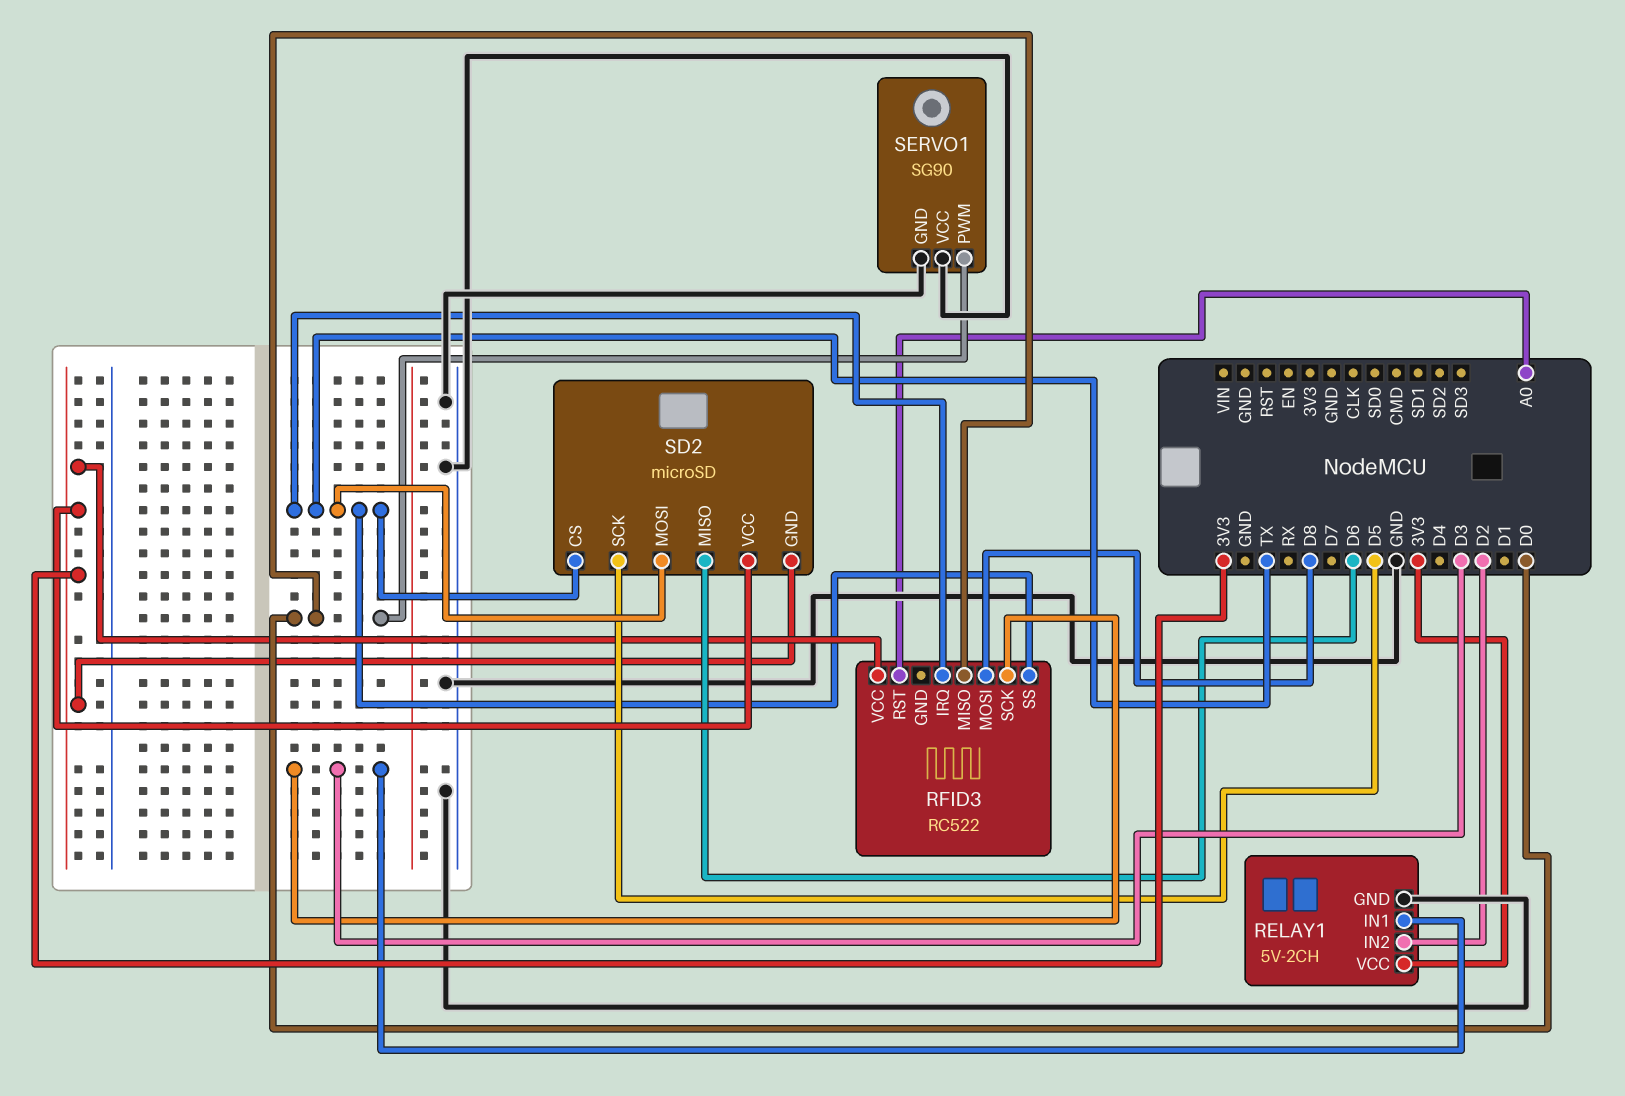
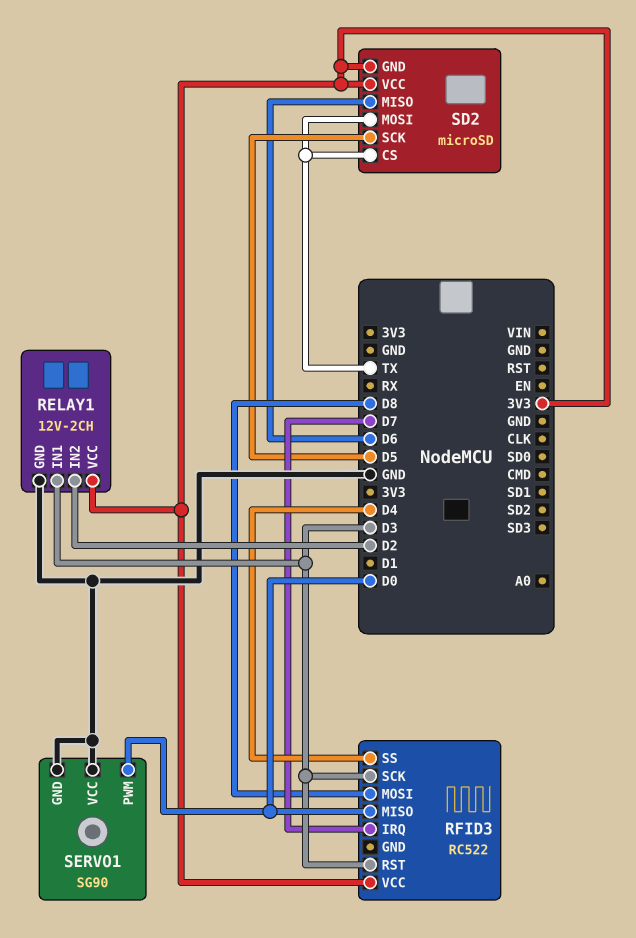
RELAY1: 5V-2CH -> 12V-2CH
RFID3 pin IRQ: TX -> D7
RFID3 pin RST: A0 -> D3
RFID3 pin SS: TX -> D4

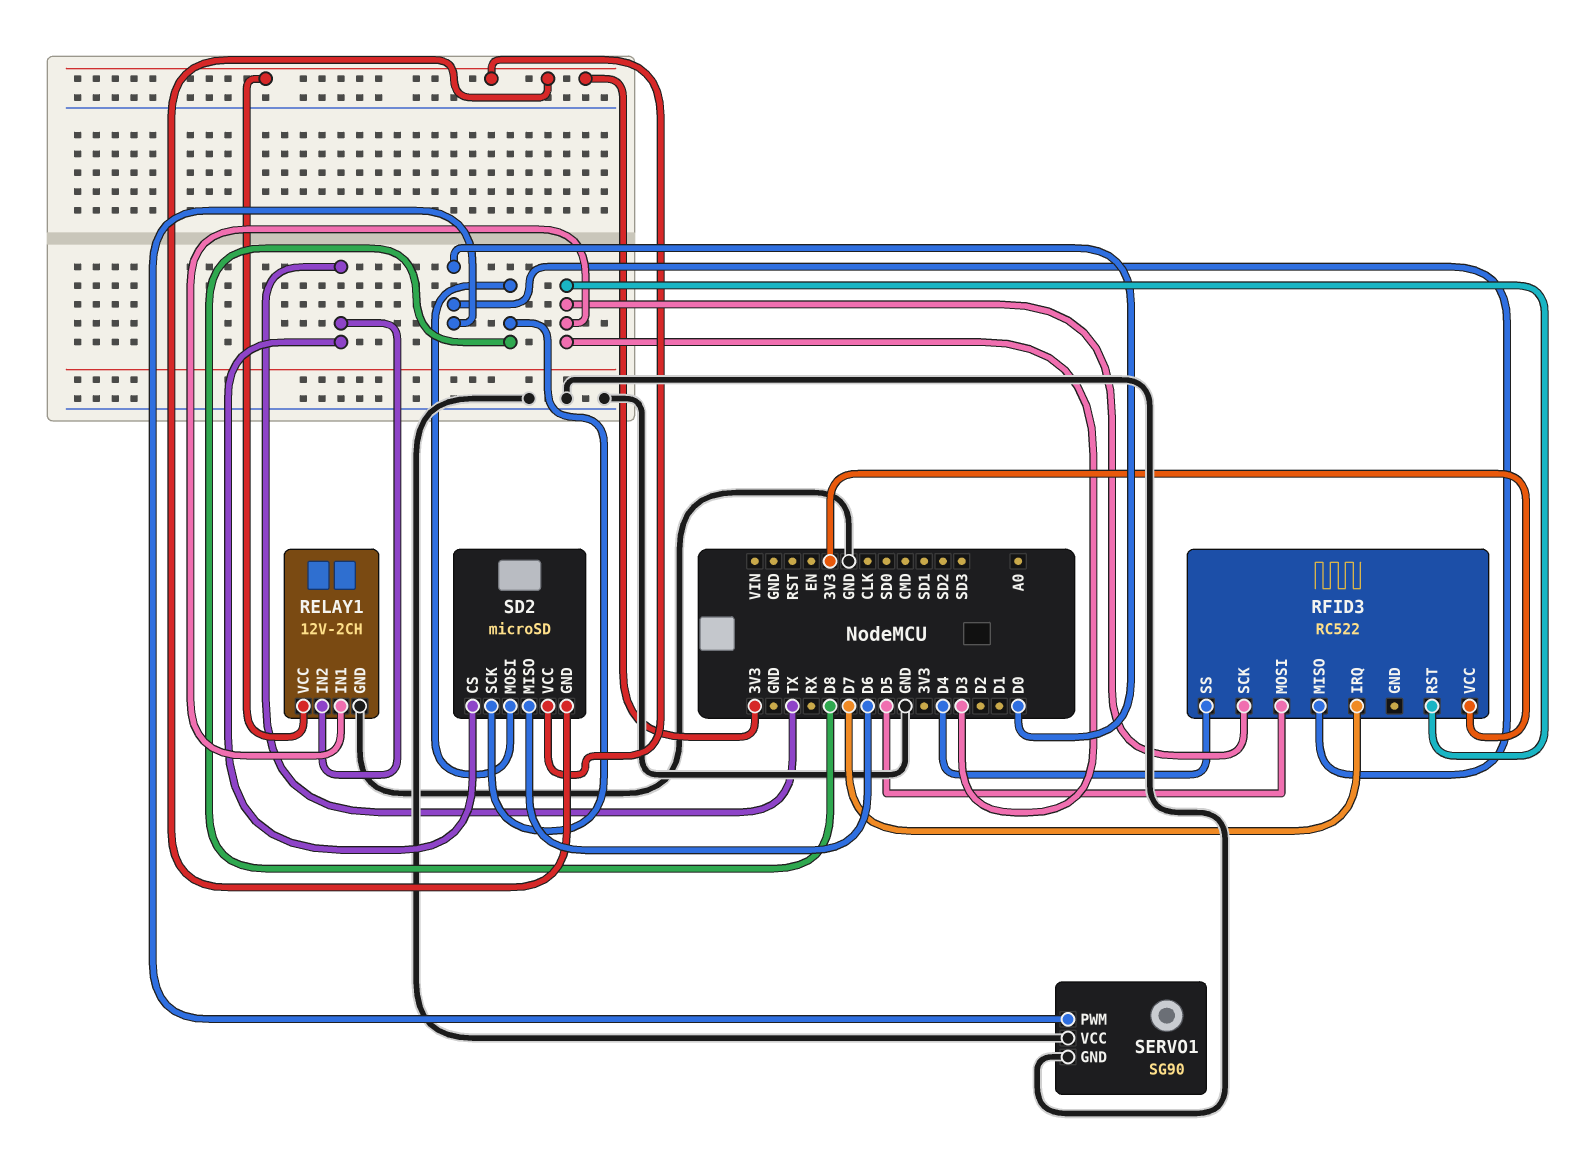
RELAY1 pin IN2: D2 -> TX
RFID3 pin MOSI: D8 -> D5
SD2 pin MOSI: TX -> D8
SD2 pin SCK: D5 -> D8

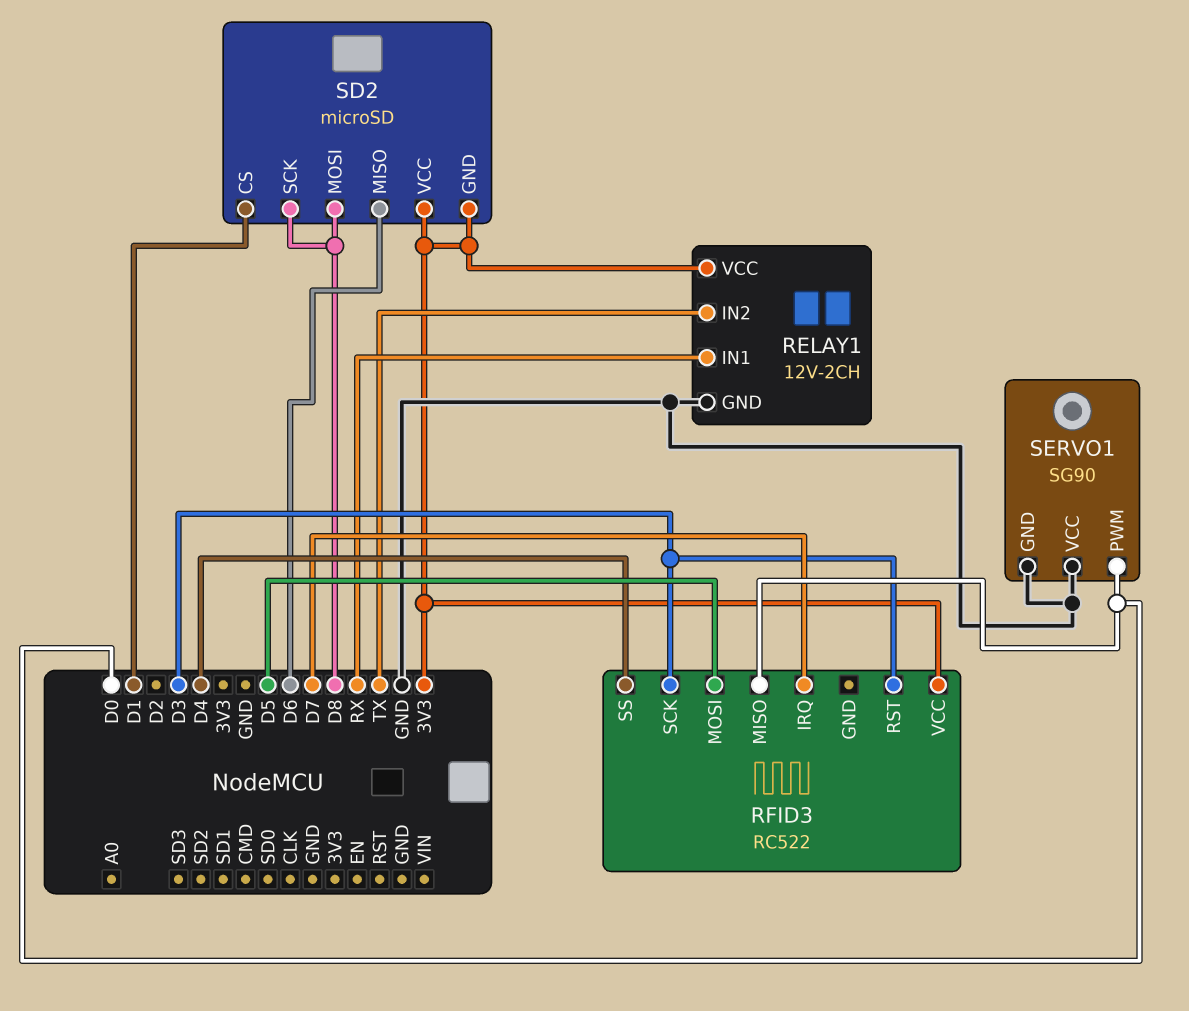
RELAY1 pin IN1: D3 -> RX
SD2 pin CS: TX -> D1

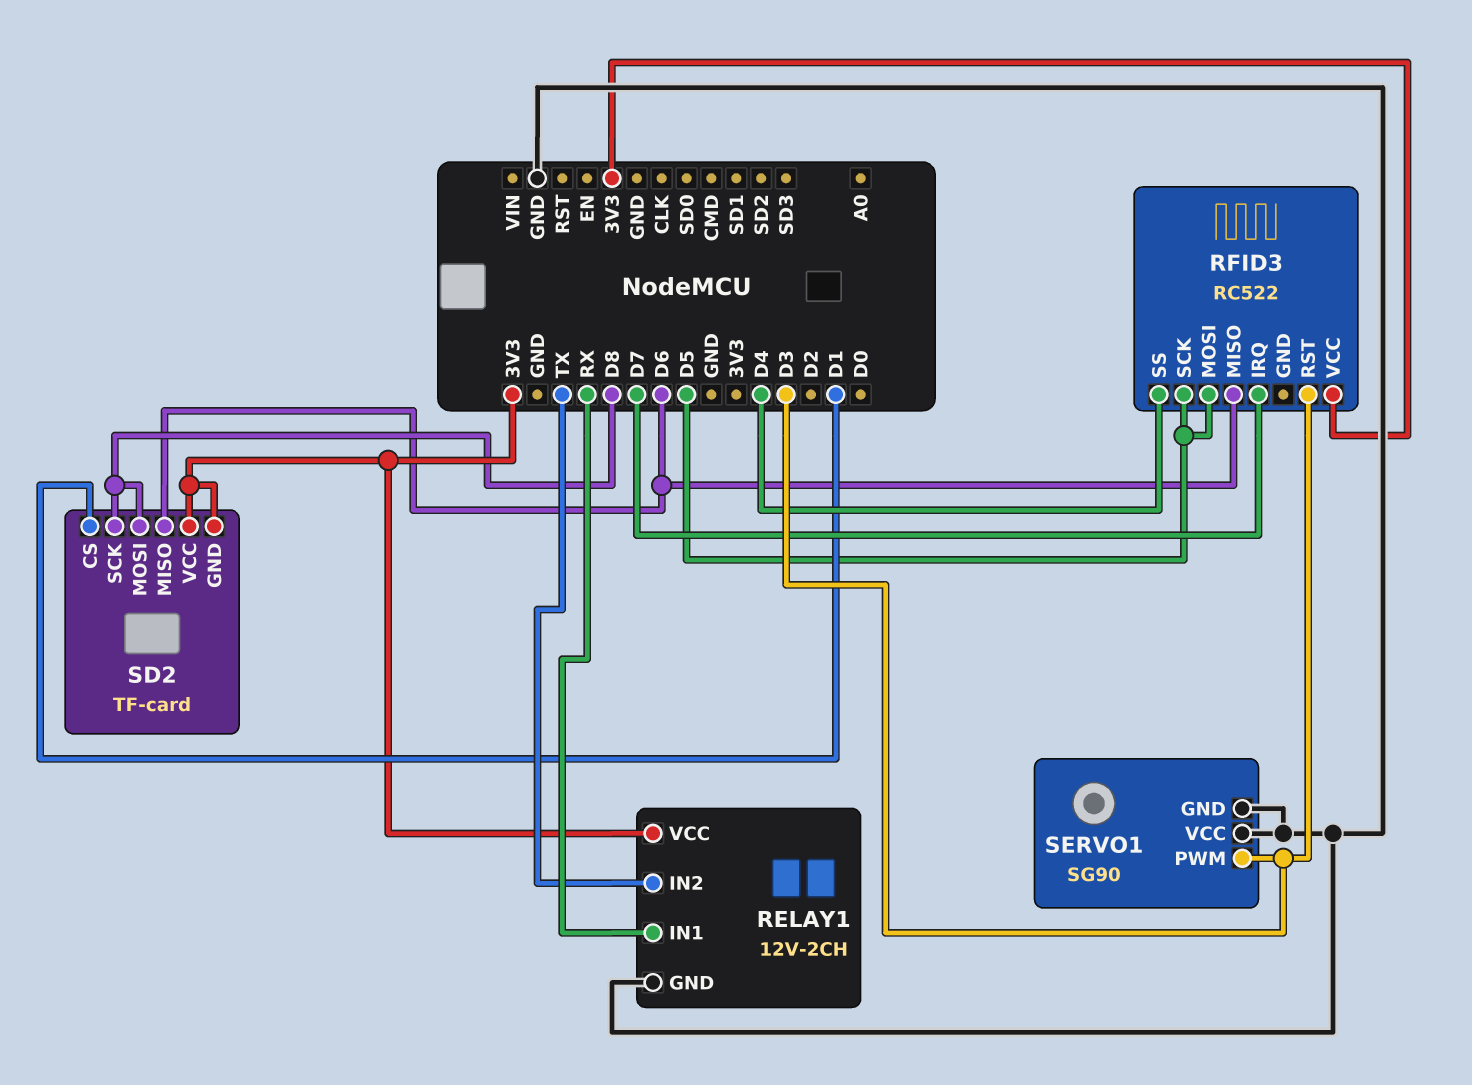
RFID3 pin MISO: D0 -> D6
RFID3 pin SCK: D3 -> D5
SD2: microSD -> TF-card
SERVO1 pin PWM: D0 -> D3

